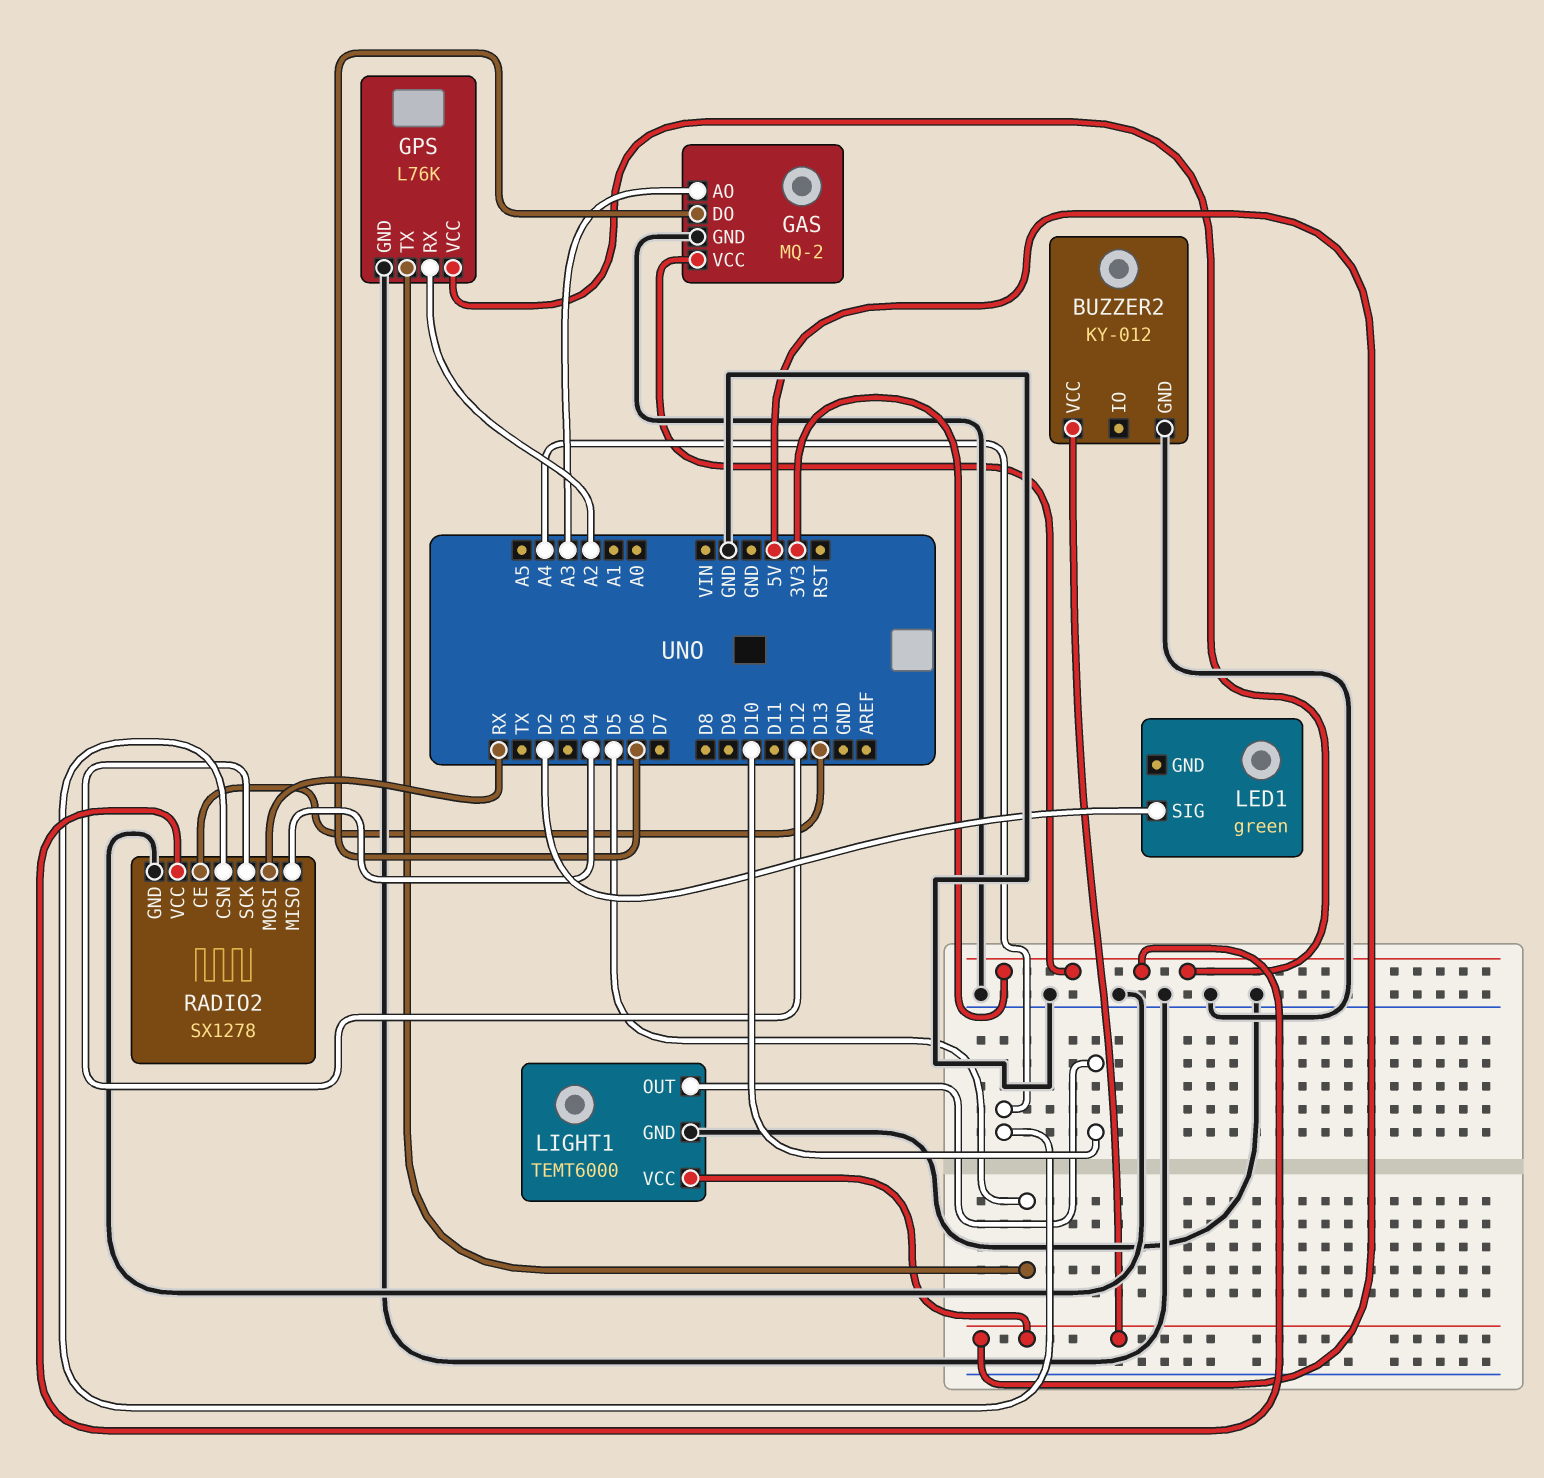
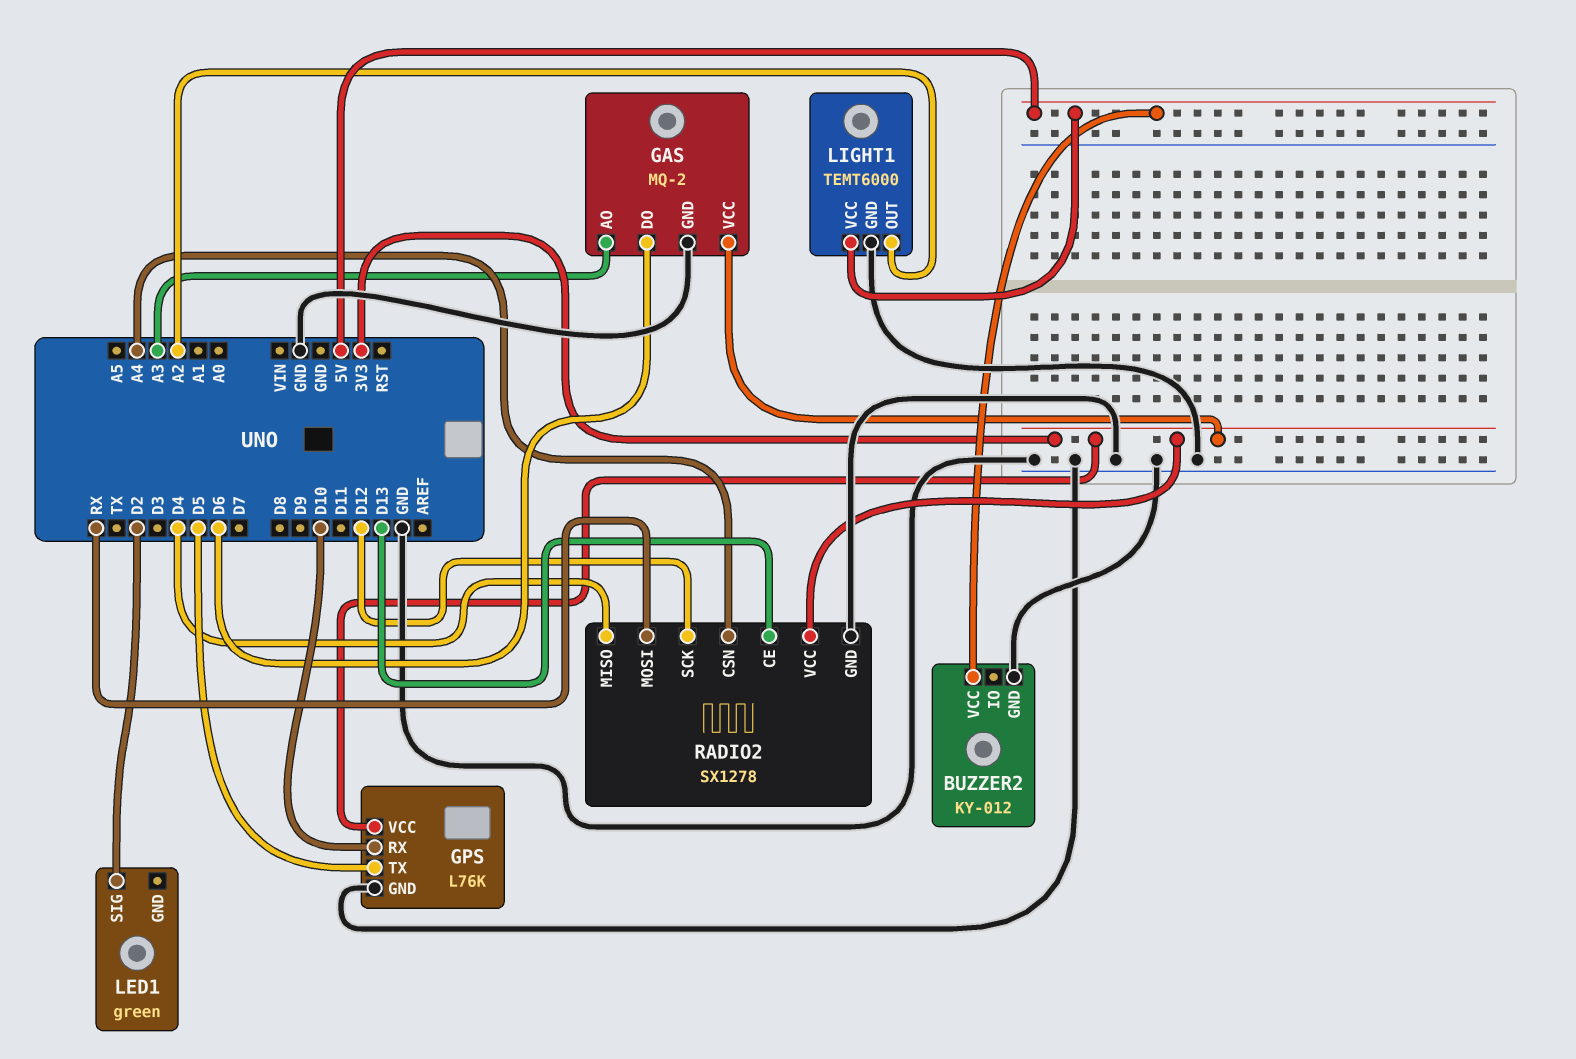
GPS pin RX: A2 -> D10
LIGHT1 pin OUT: D10 -> A2

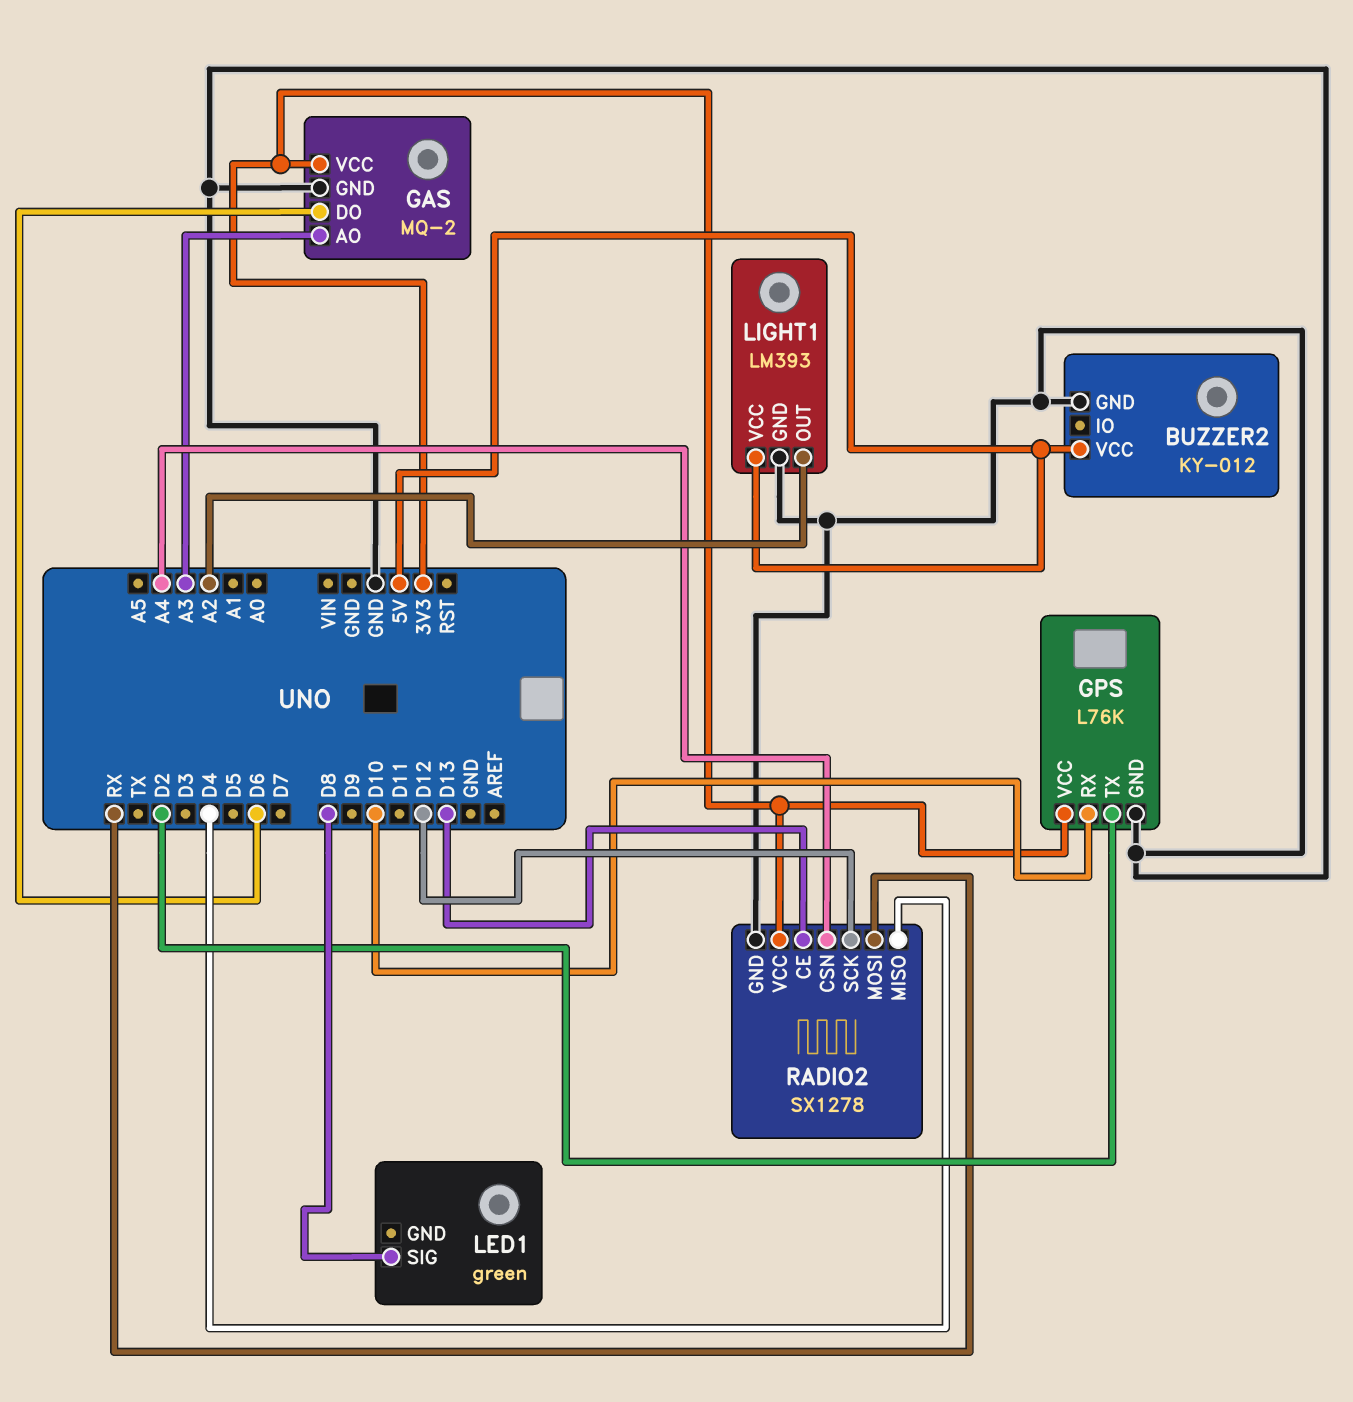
GPS pin TX: D5 -> D2
LED1 pin SIG: D2 -> D8
LIGHT1: TEMT6000 -> LM393

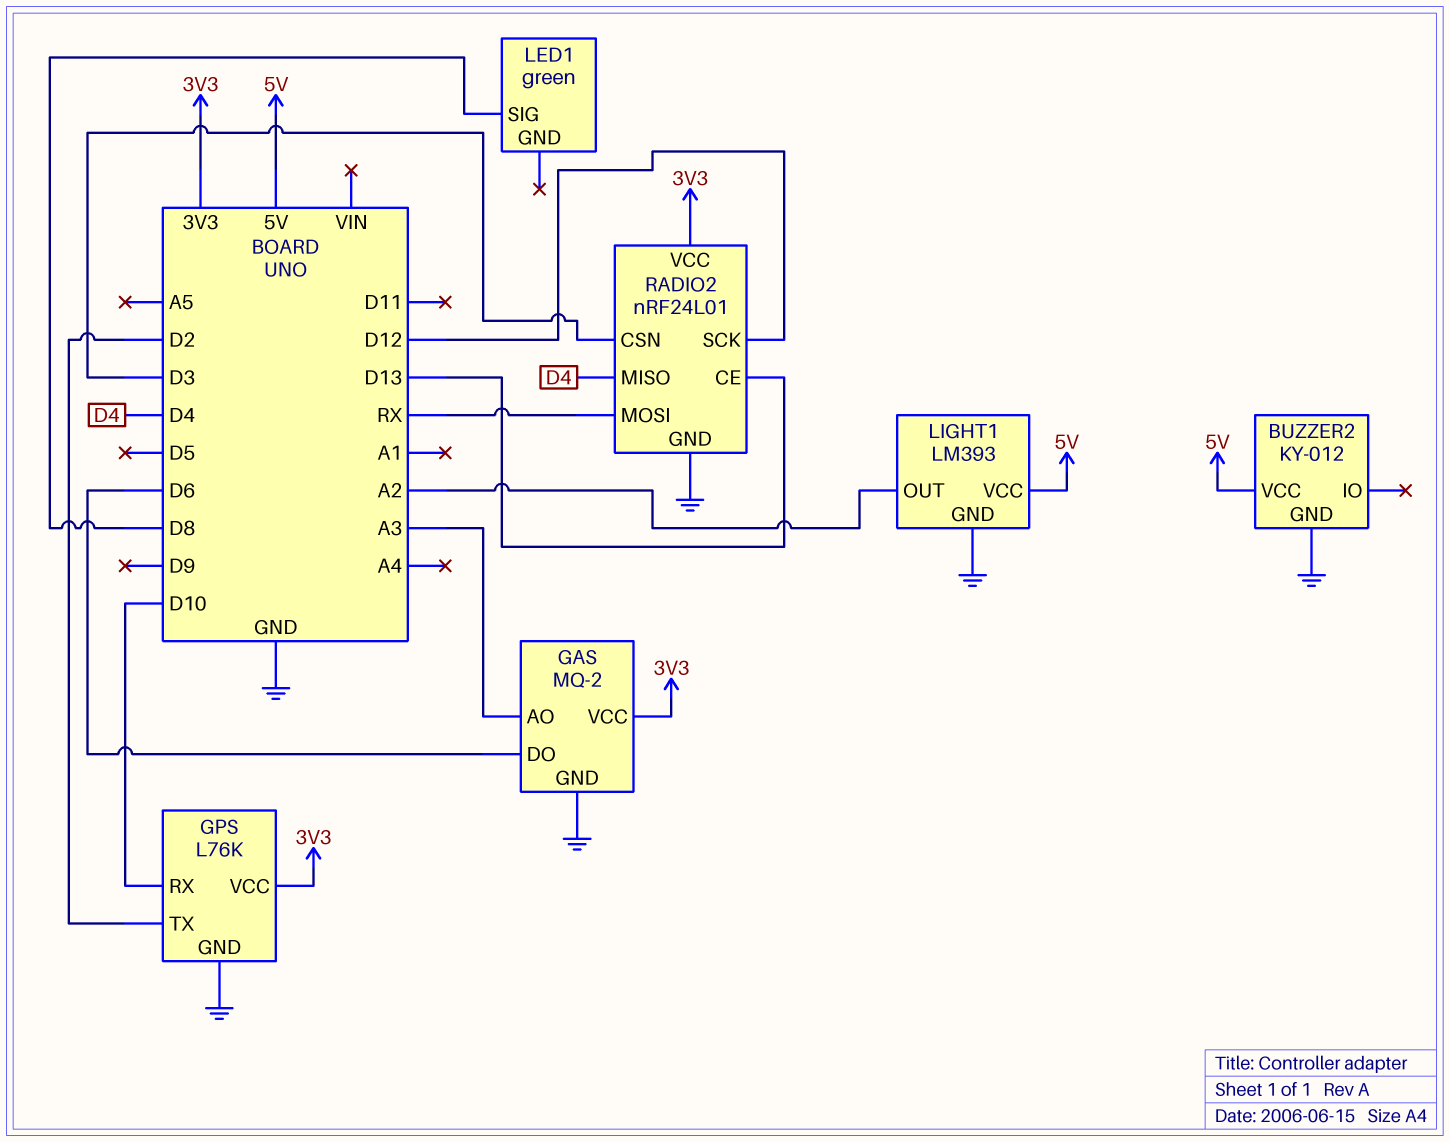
RADIO2: SX1278 -> nRF24L01
RADIO2 pin CSN: A4 -> D3

